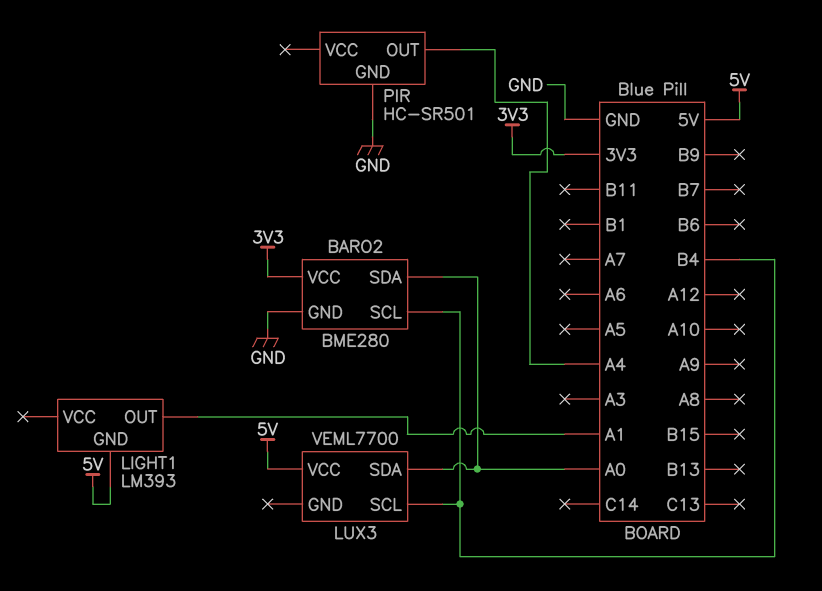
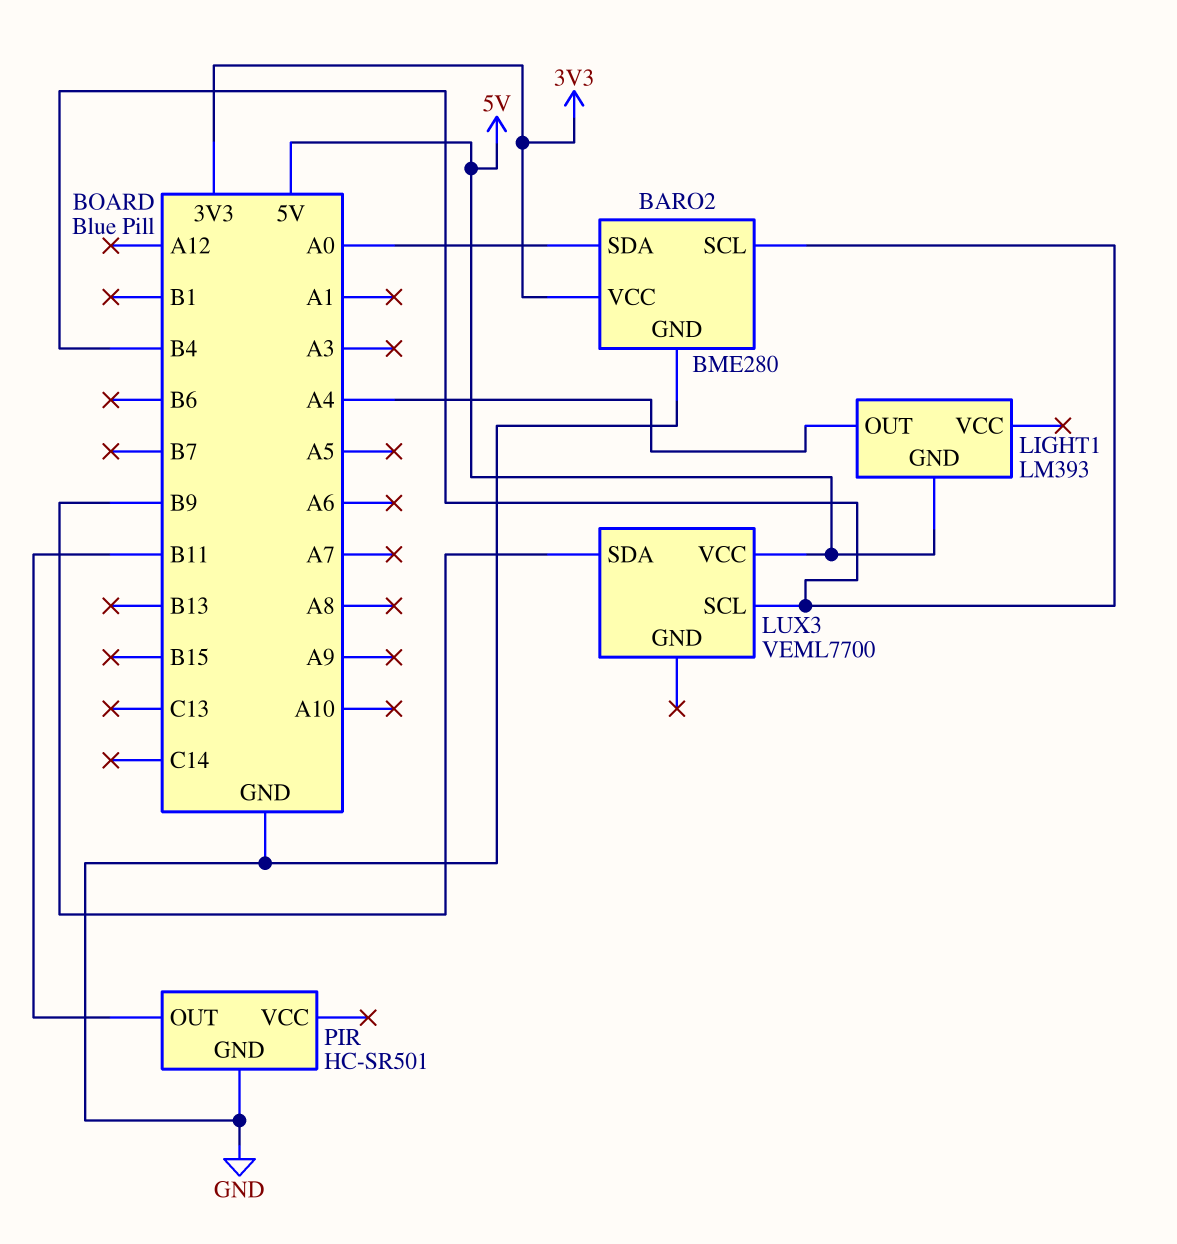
LIGHT1 pin OUT: A1 -> A4
LUX3 pin SDA: A0 -> B9
PIR pin OUT: A4 -> B11

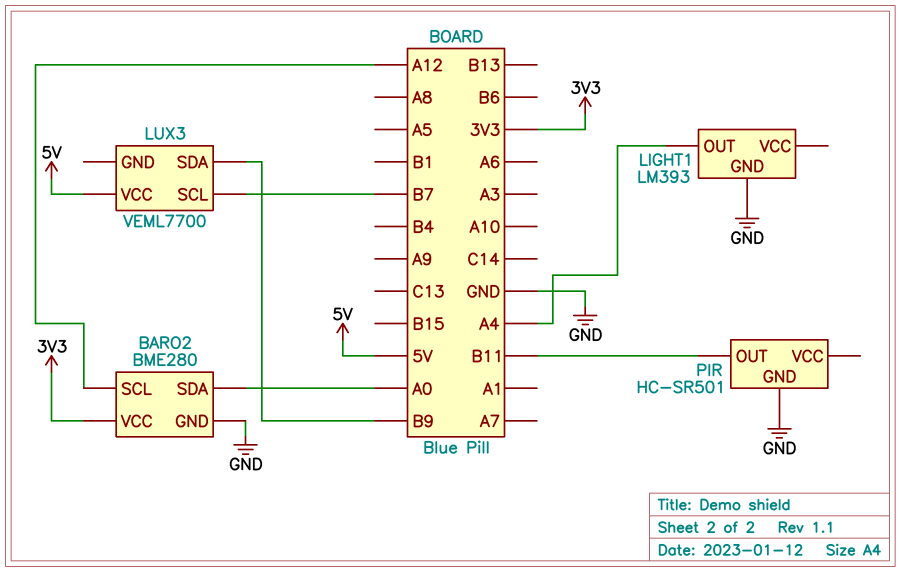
BARO2 pin SCL: B4 -> A12
LIGHT1 pin GND: 5V -> GND
LUX3 pin SCL: B4 -> B7

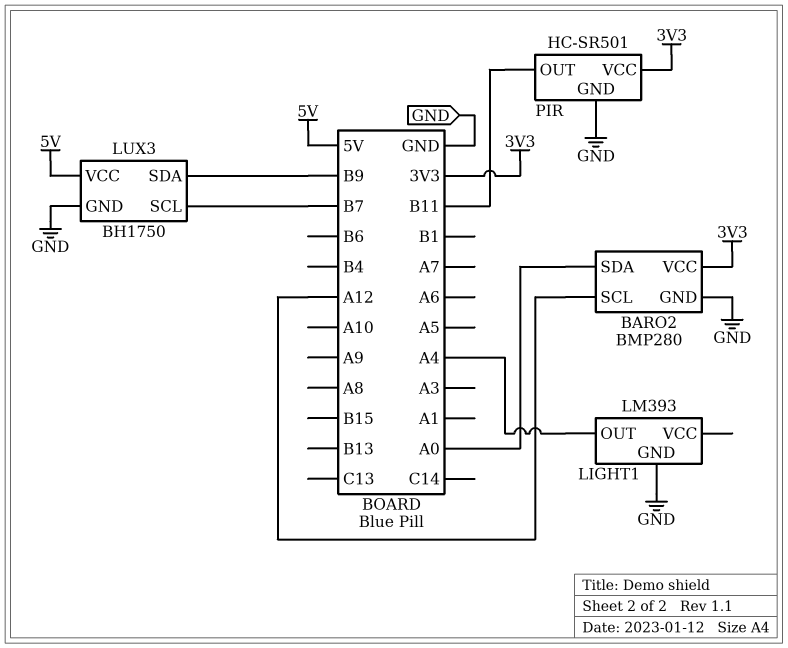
BARO2: BME280 -> BMP280
LUX3: VEML7700 -> BH1750
LUX3 pin GND: none -> GND
PIR pin VCC: none -> 3V3

